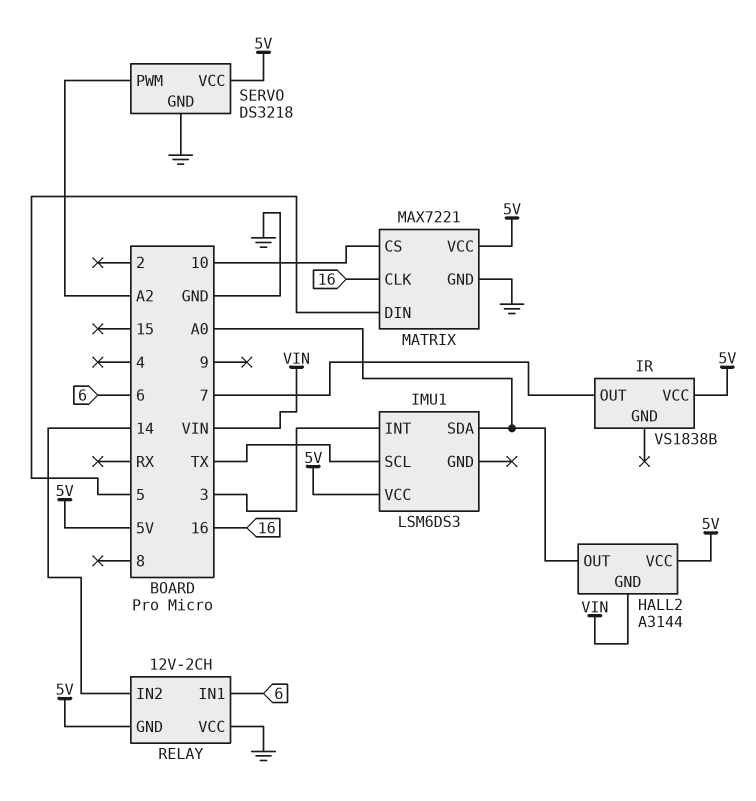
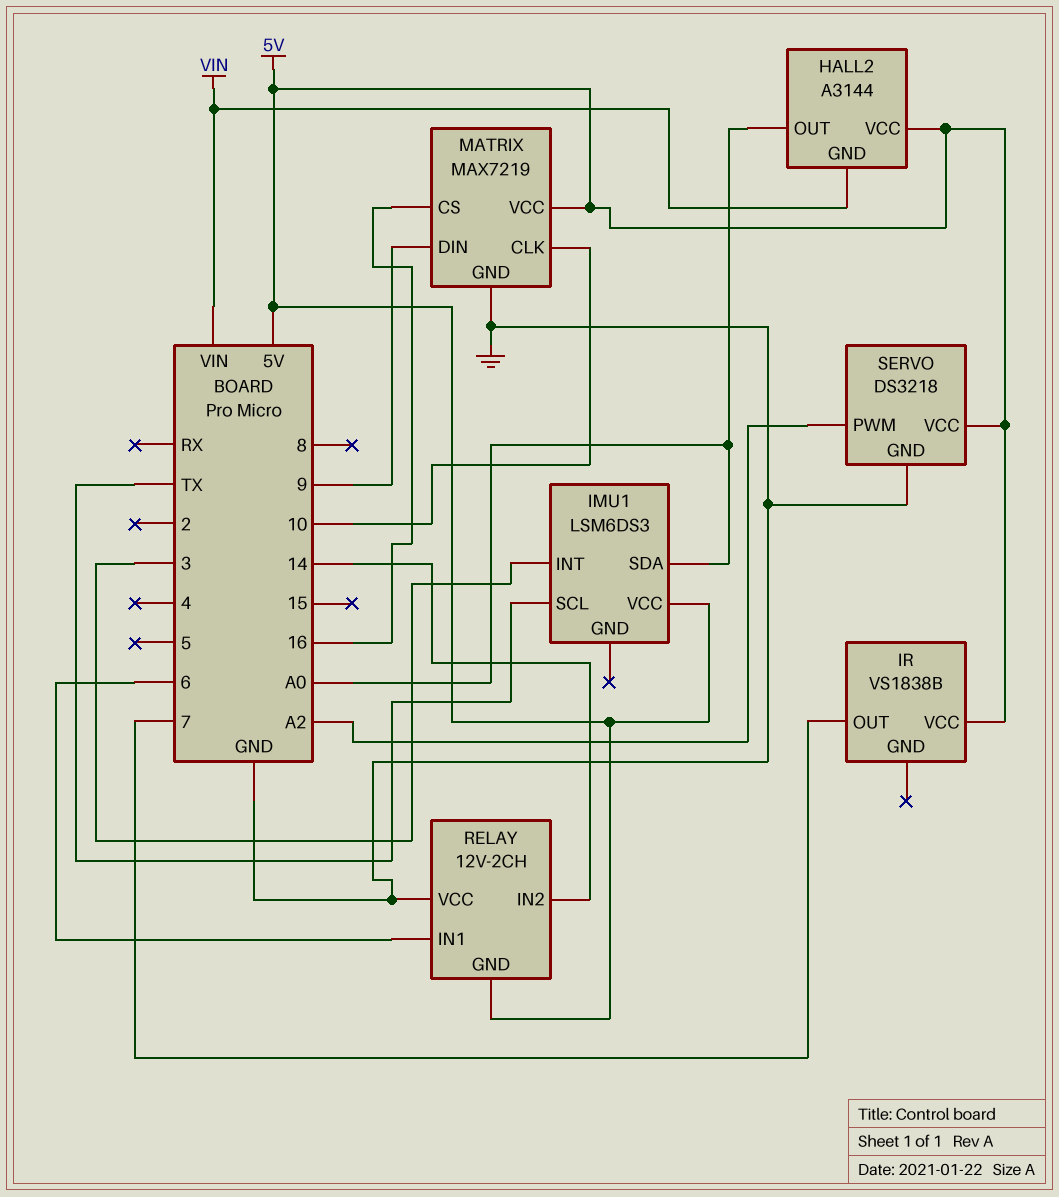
MATRIX: MAX7221 -> MAX7219
MATRIX pin CLK: 16 -> 10
MATRIX pin CS: 10 -> 16
MATRIX pin DIN: 5 -> 9

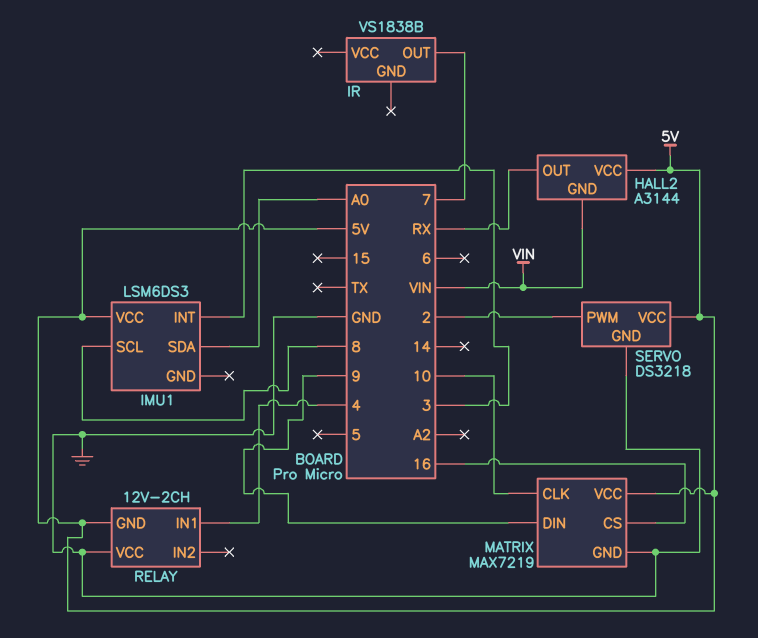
HALL2 pin OUT: A0 -> RX
IMU1 pin SCL: TX -> 8
IR pin VCC: 5V -> none
RELAY pin IN1: 6 -> 4
RELAY pin IN2: 14 -> none
SERVO pin PWM: A2 -> 2

